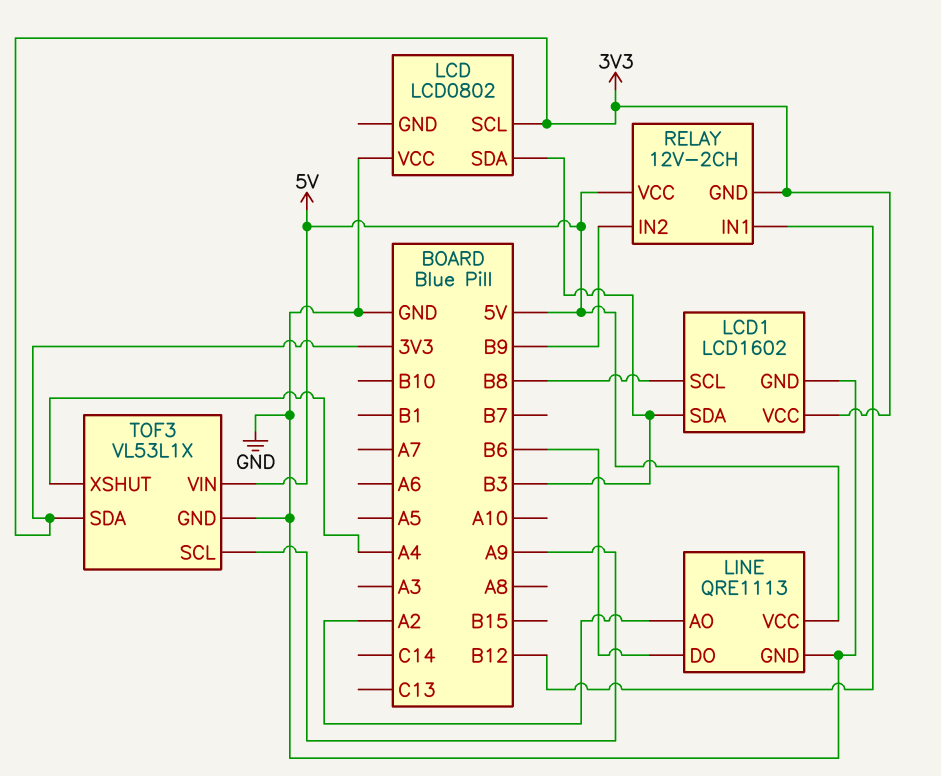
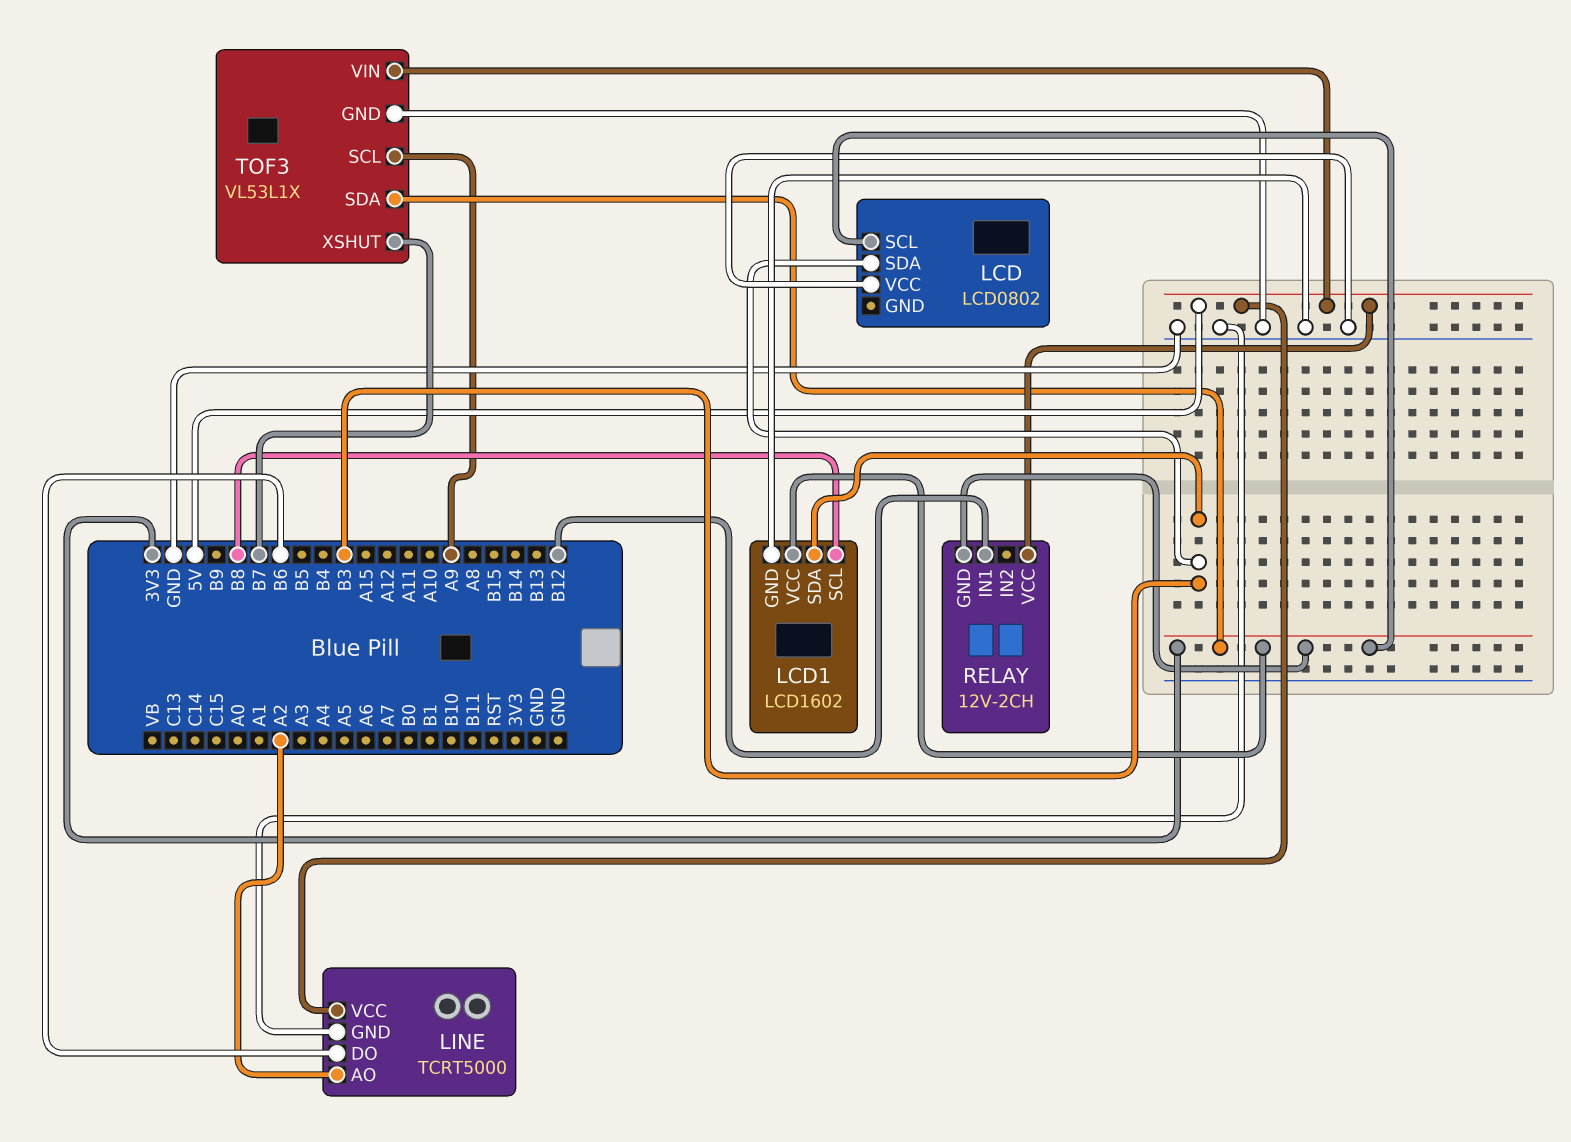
LINE: QRE1113 -> TCRT5000
RELAY pin IN2: B9 -> none
TOF3 pin XSHUT: A4 -> B7

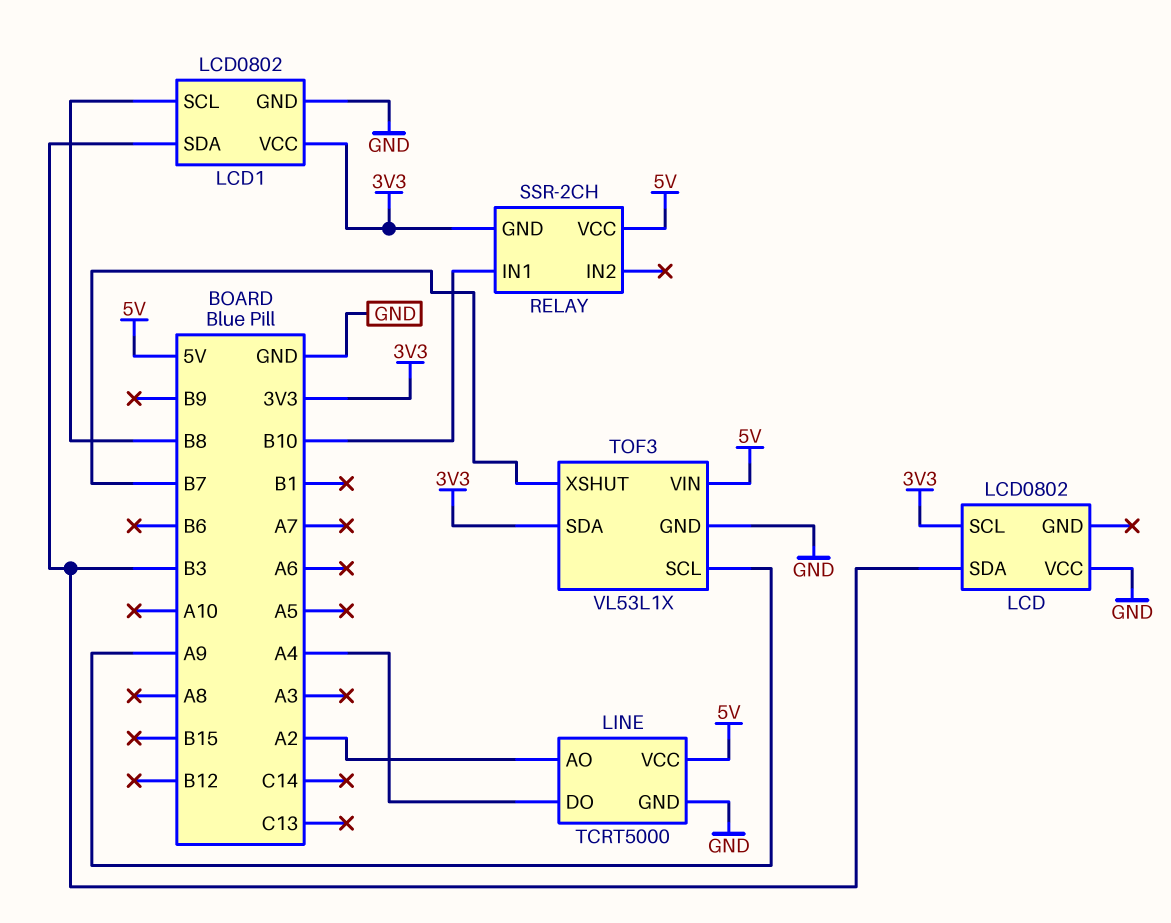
LCD1: LCD1602 -> LCD0802
LINE pin DO: B6 -> A4
RELAY: 12V-2CH -> SSR-2CH
RELAY pin IN1: B12 -> B10

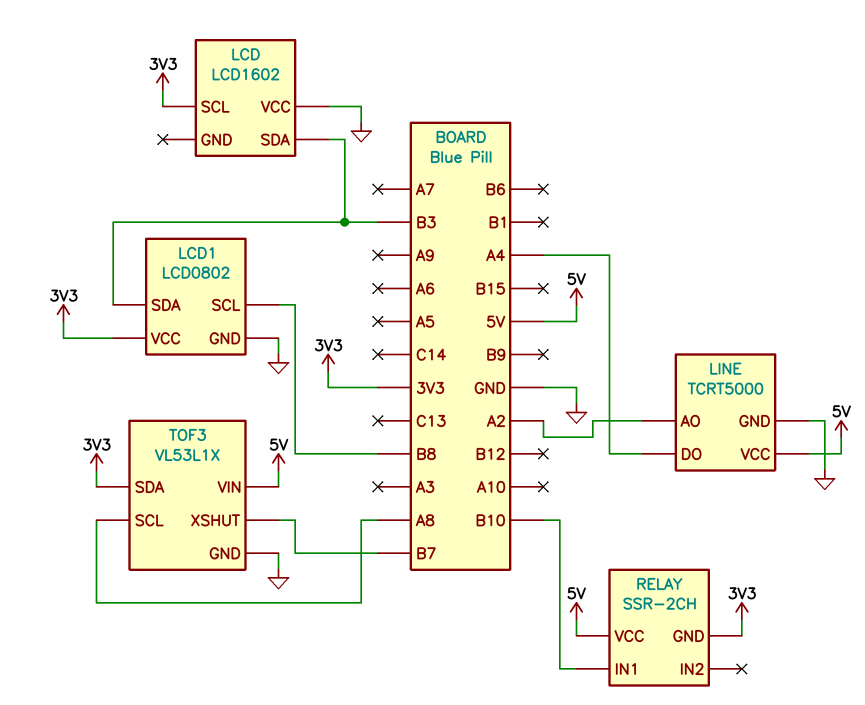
LCD: LCD0802 -> LCD1602
TOF3 pin SCL: A9 -> A8

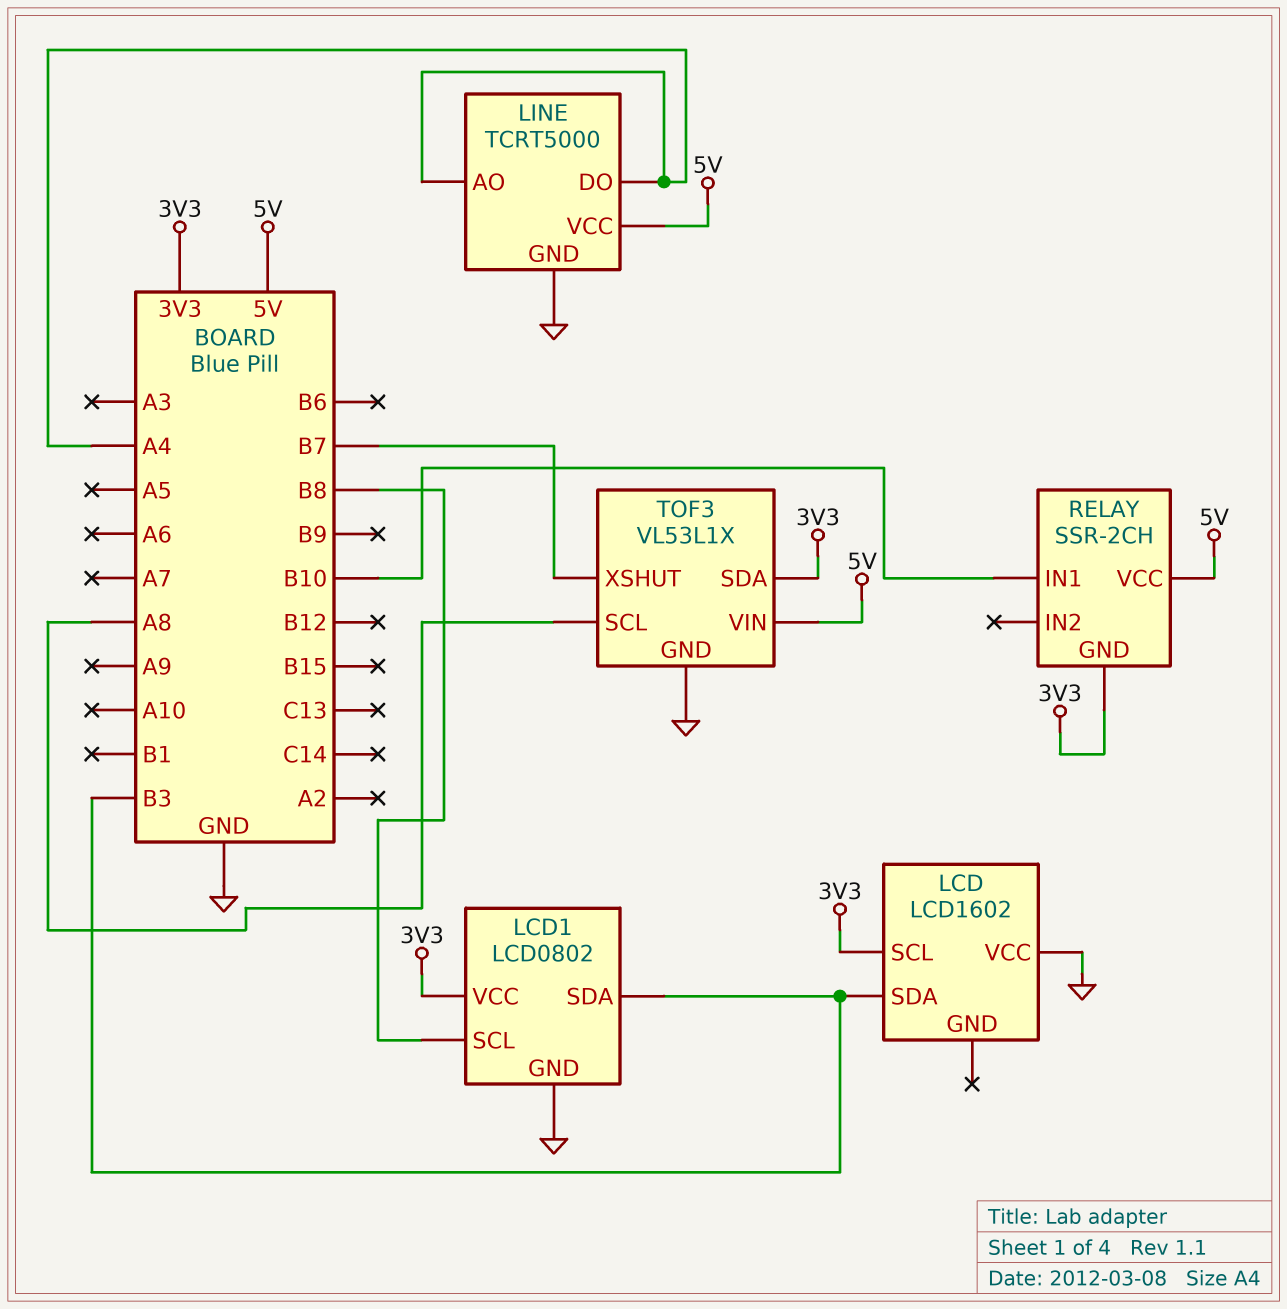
LINE pin AO: A2 -> A4

